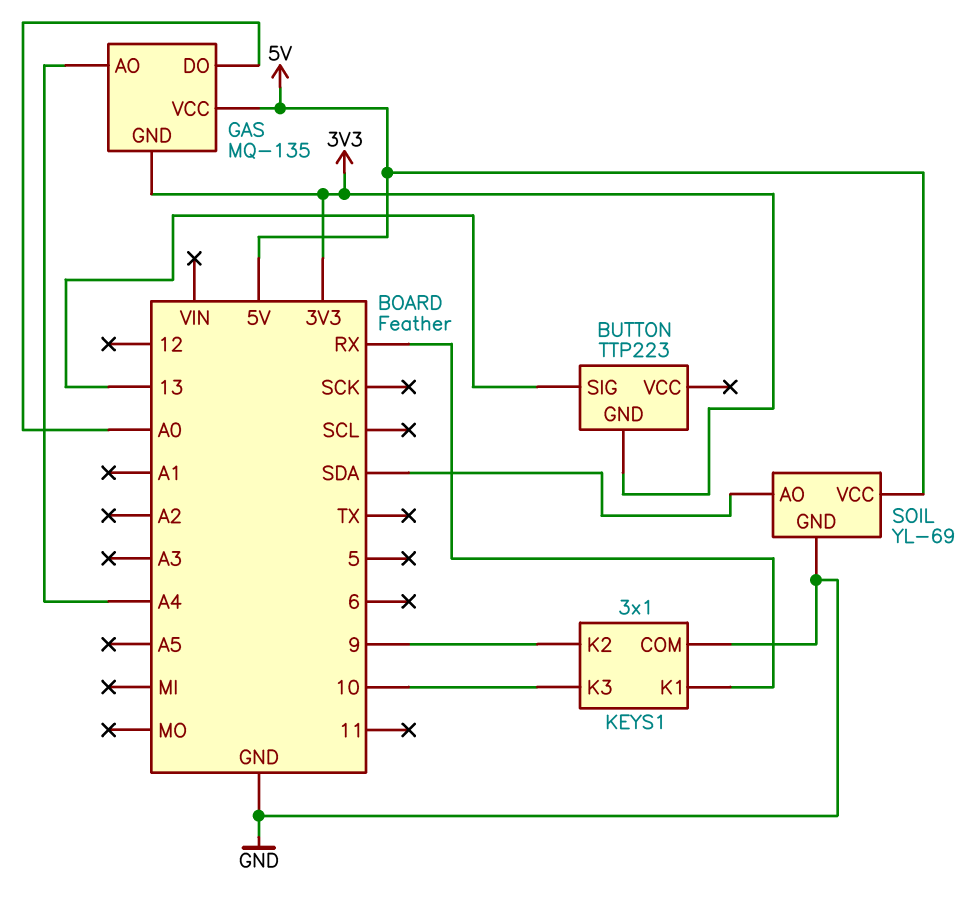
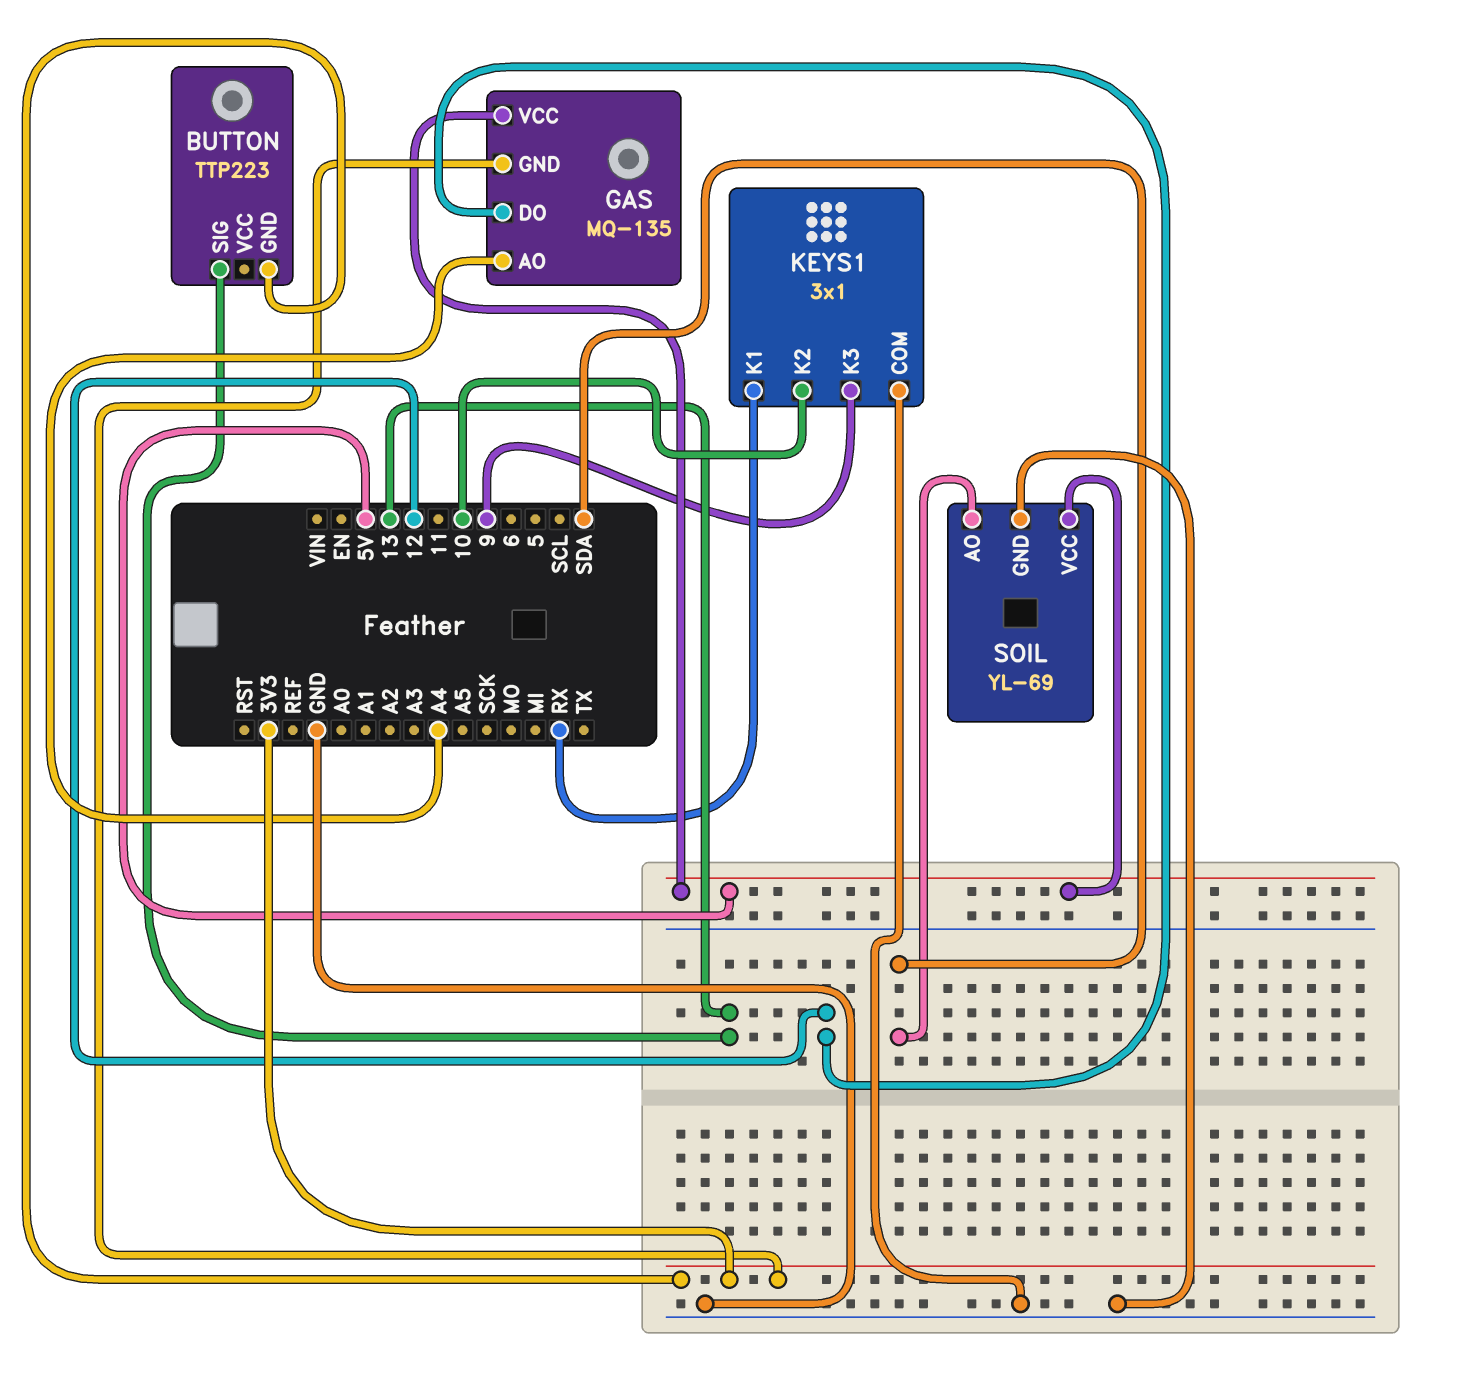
GAS pin DO: A0 -> 12
KEYS1 pin K2: 9 -> 10
KEYS1 pin K3: 10 -> 9

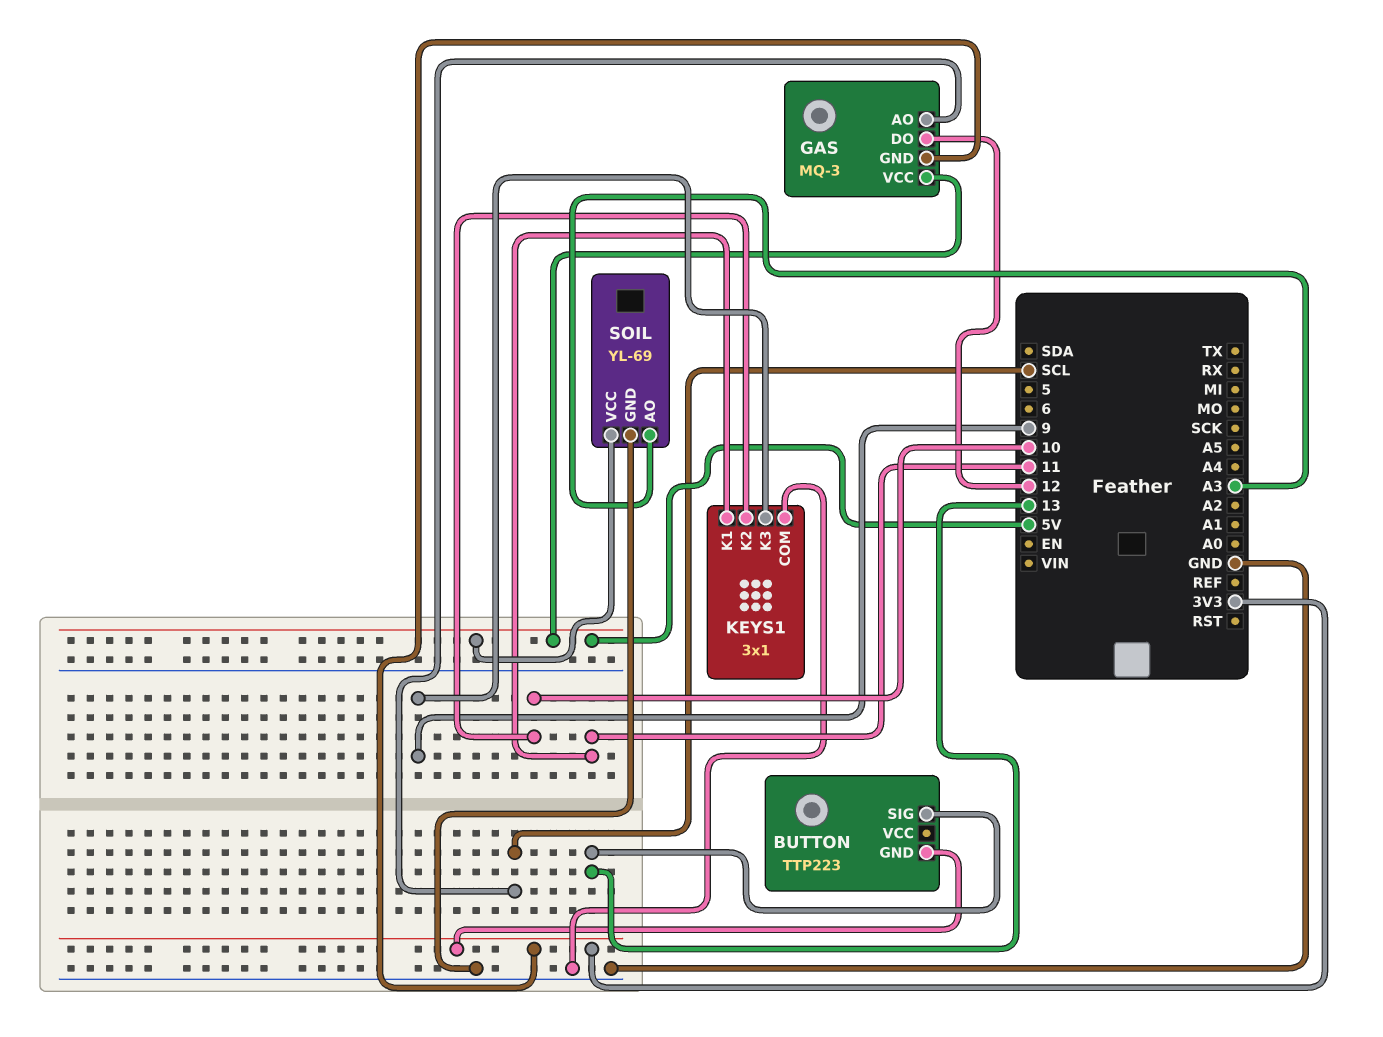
GAS: MQ-135 -> MQ-3
GAS pin AO: A4 -> SCL
KEYS1 pin K1: RX -> 11
SOIL pin AO: SDA -> A3

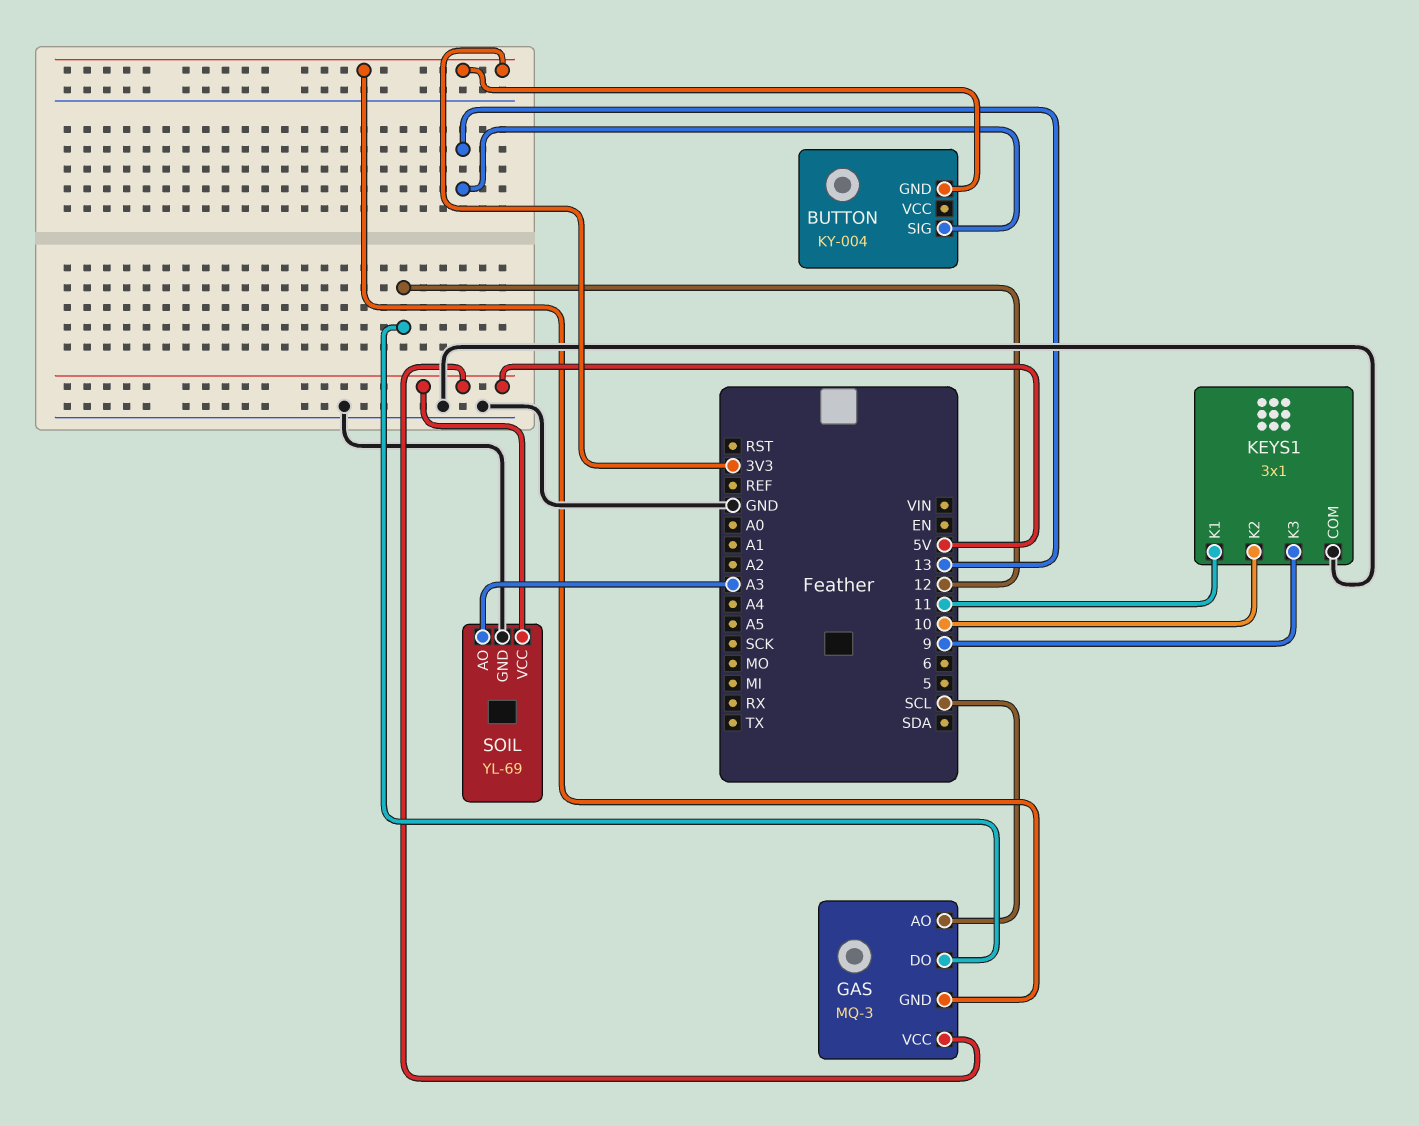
BUTTON: TTP223 -> KY-004

